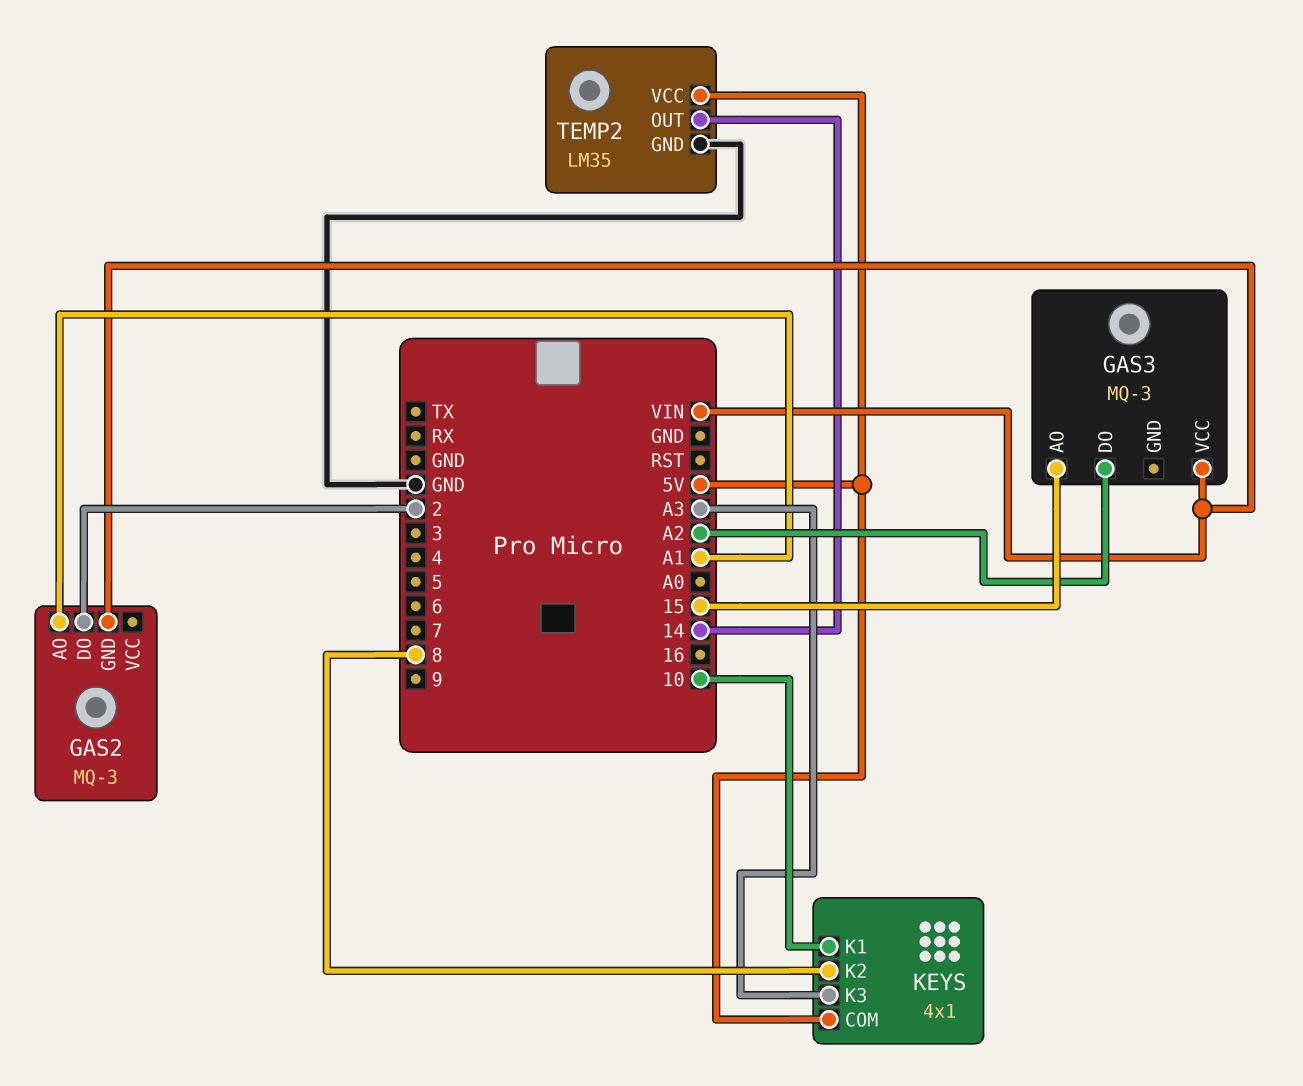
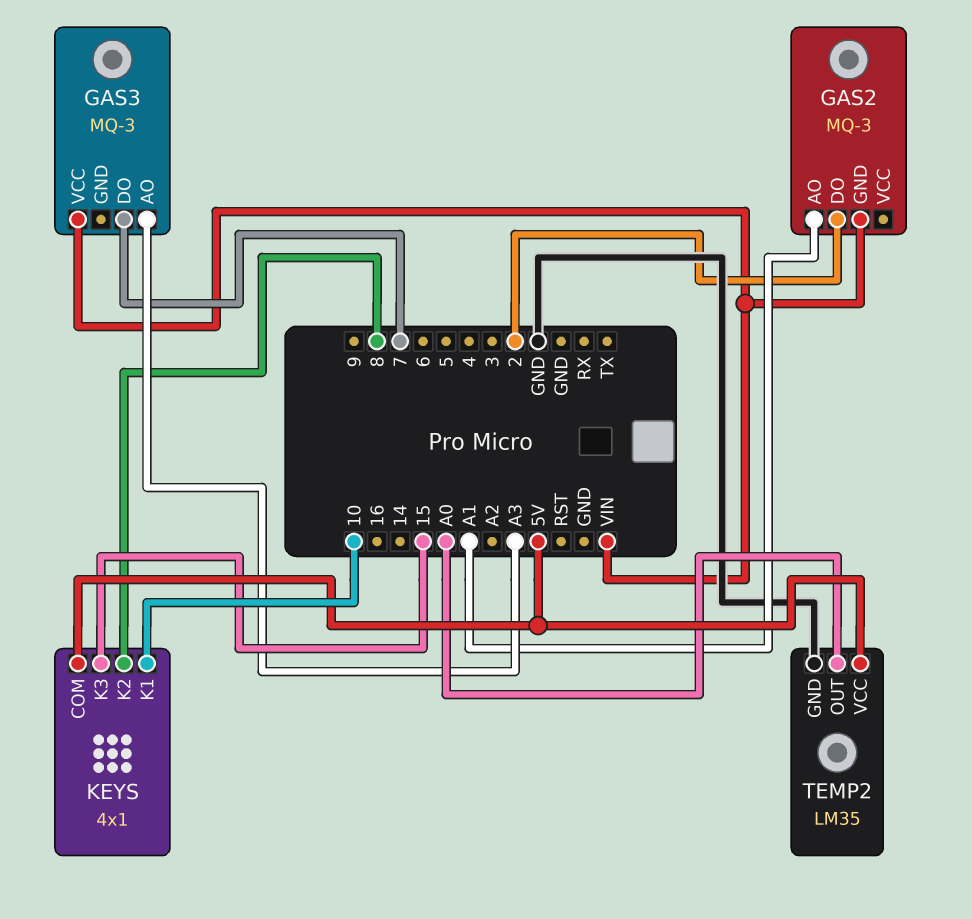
GAS3 pin AO: 15 -> A3
GAS3 pin DO: A2 -> 7
KEYS pin K3: A3 -> 15
TEMP2 pin OUT: 14 -> A0

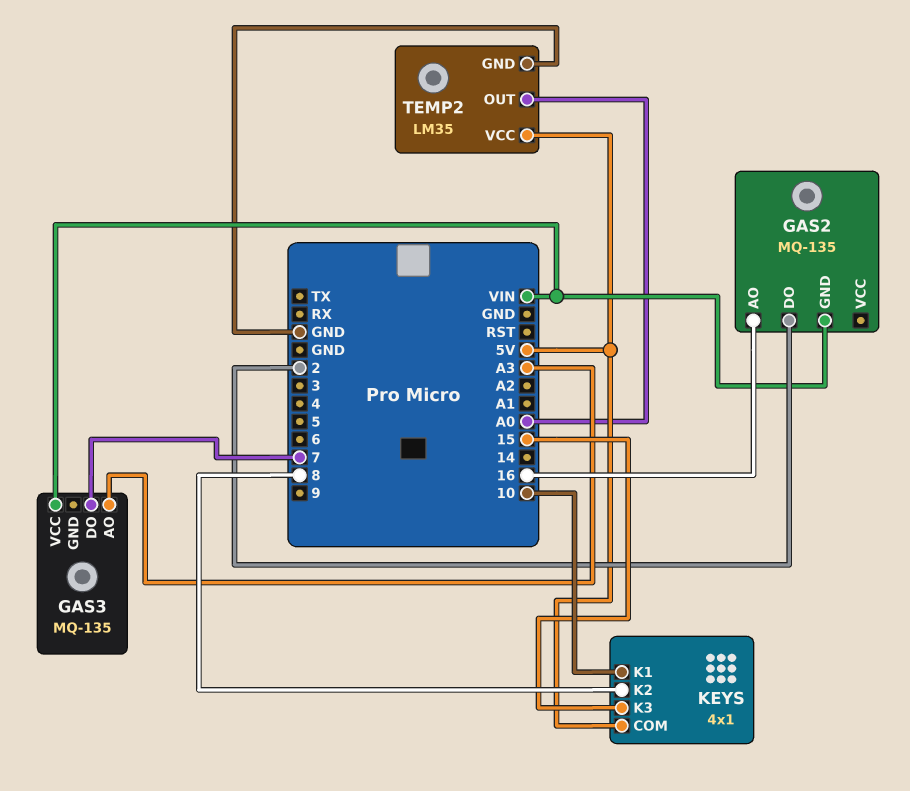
GAS2: MQ-3 -> MQ-135
GAS2 pin AO: A1 -> 16
GAS3: MQ-3 -> MQ-135

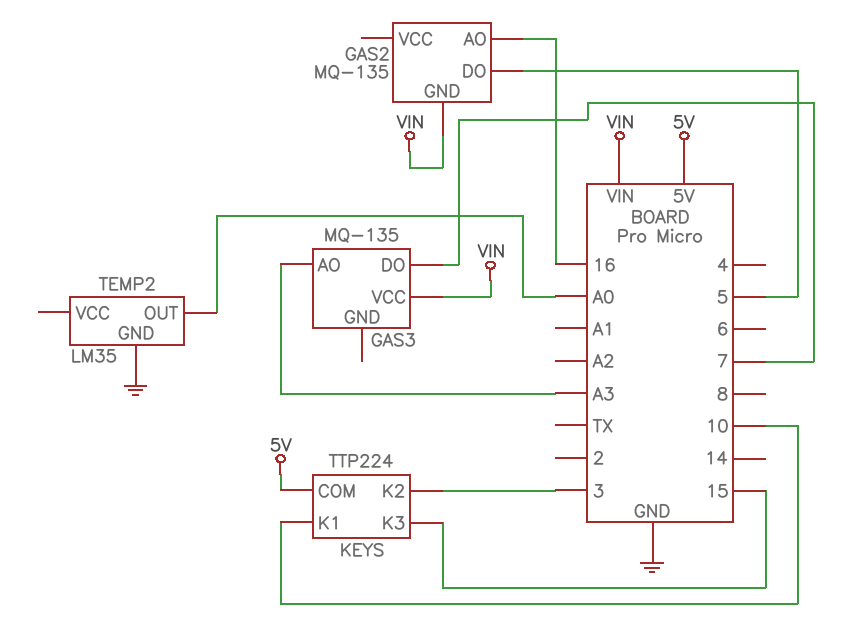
GAS2 pin DO: 2 -> 5
KEYS: 4x1 -> TTP224
KEYS pin K2: 8 -> 3
TEMP2 pin VCC: 5V -> none

